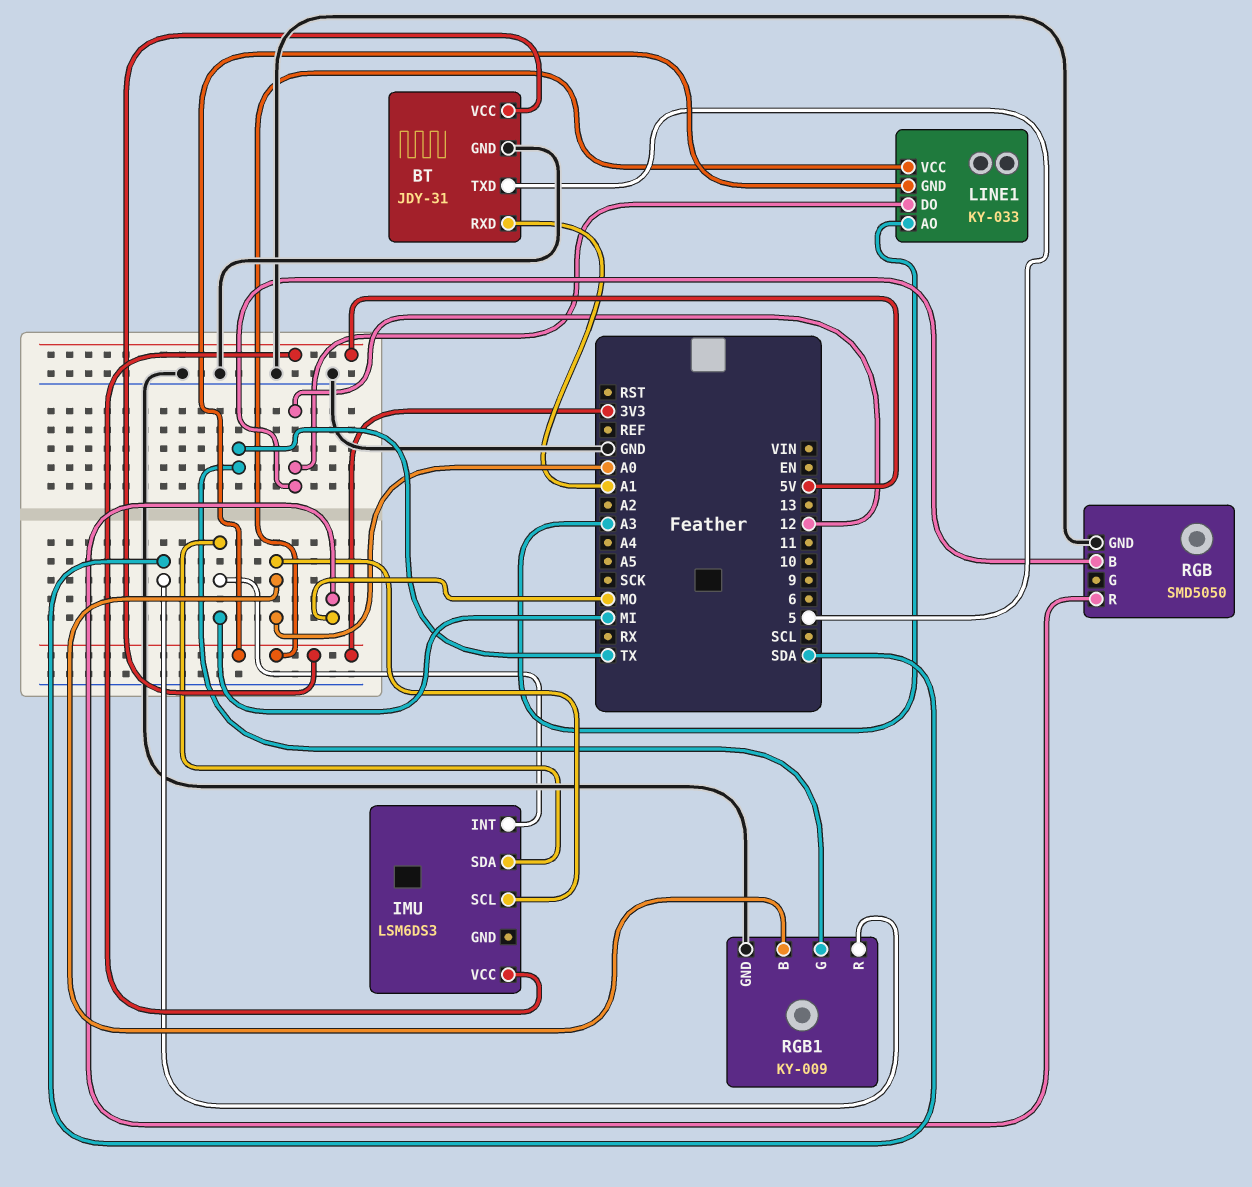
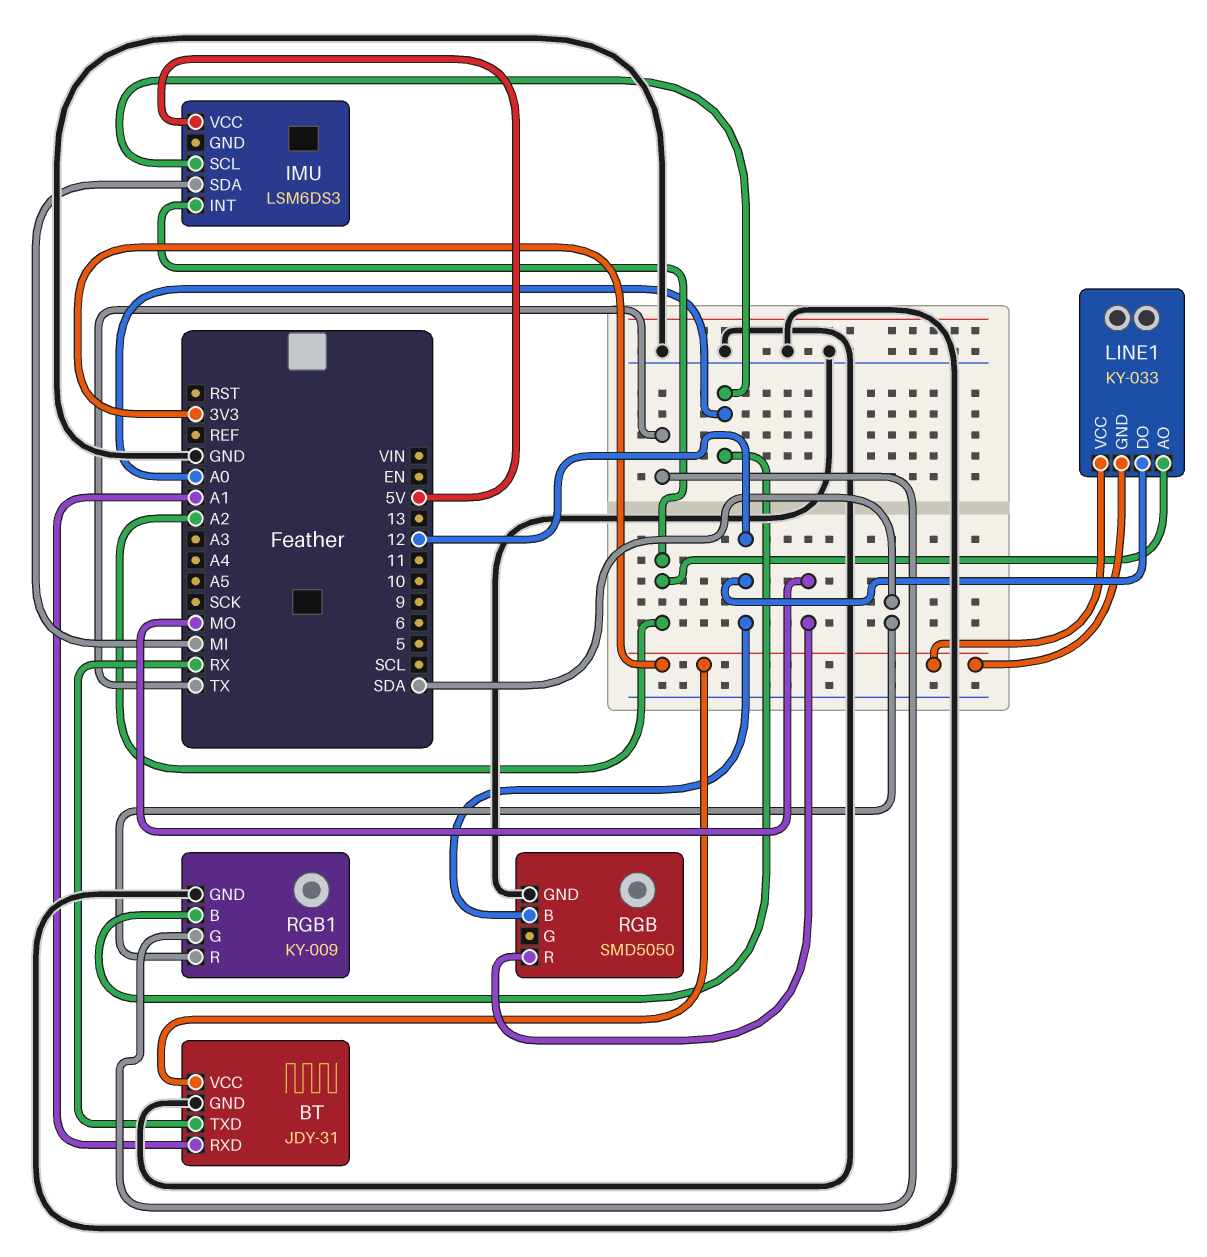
BT pin TXD: 5 -> RX
IMU pin INT: MI -> A2
LINE1 pin AO: A3 -> A2

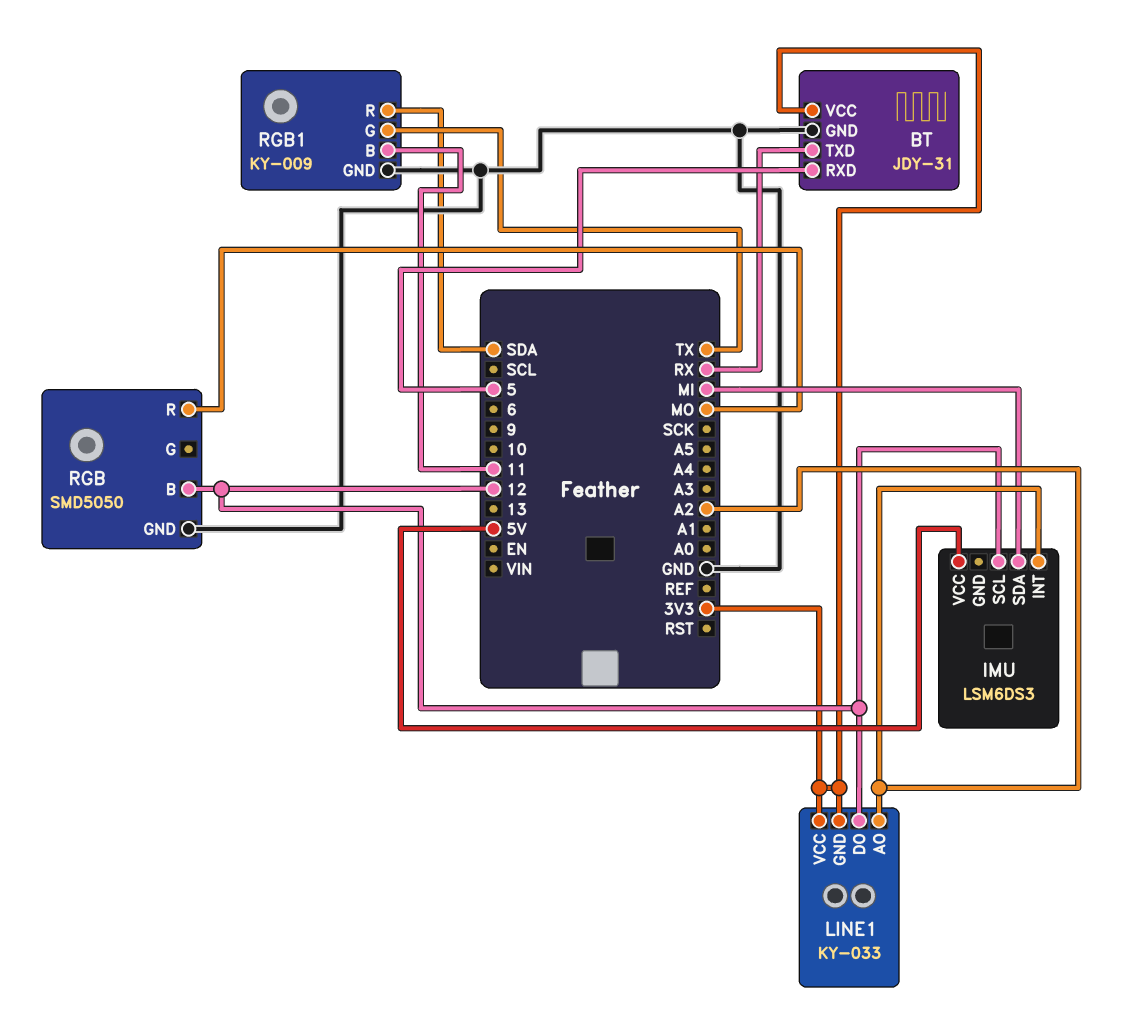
BT pin RXD: A1 -> 5
IMU pin SCL: A0 -> 12
RGB1 pin B: A0 -> 11

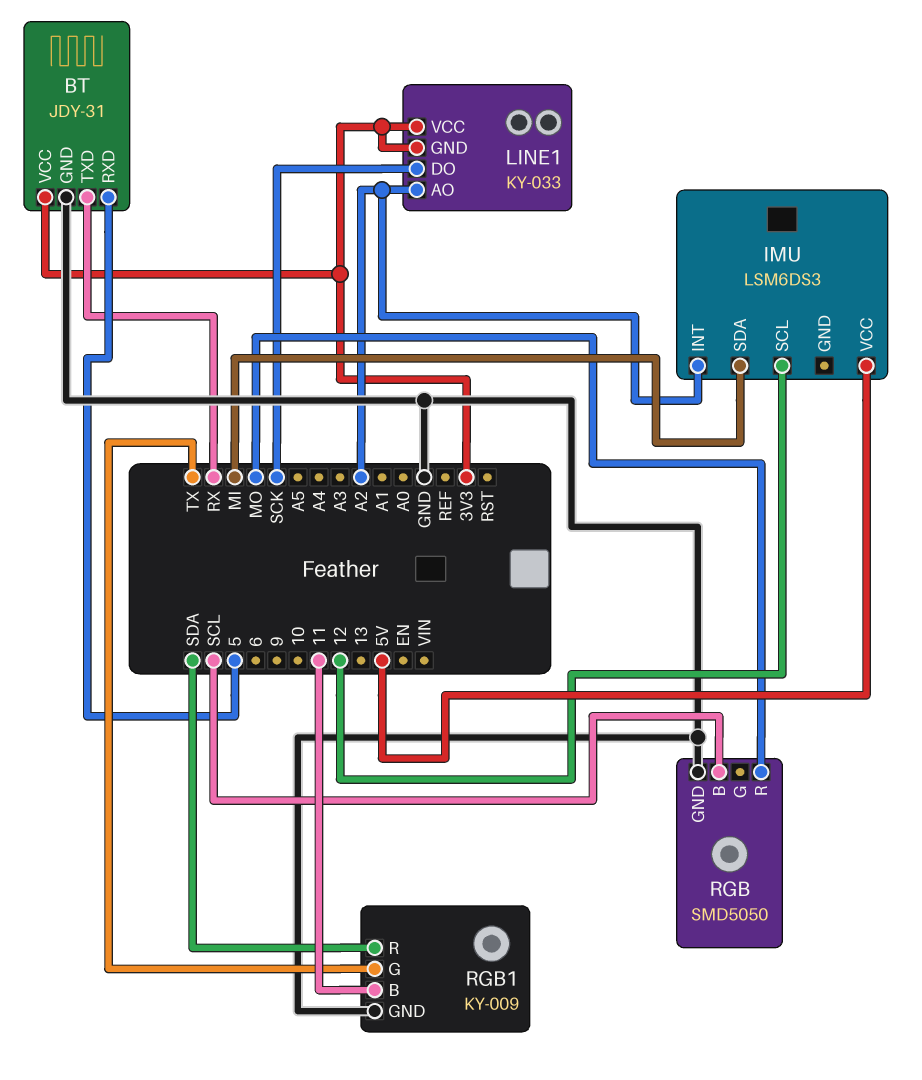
LINE1 pin DO: 12 -> SCK
RGB pin B: 12 -> SCL

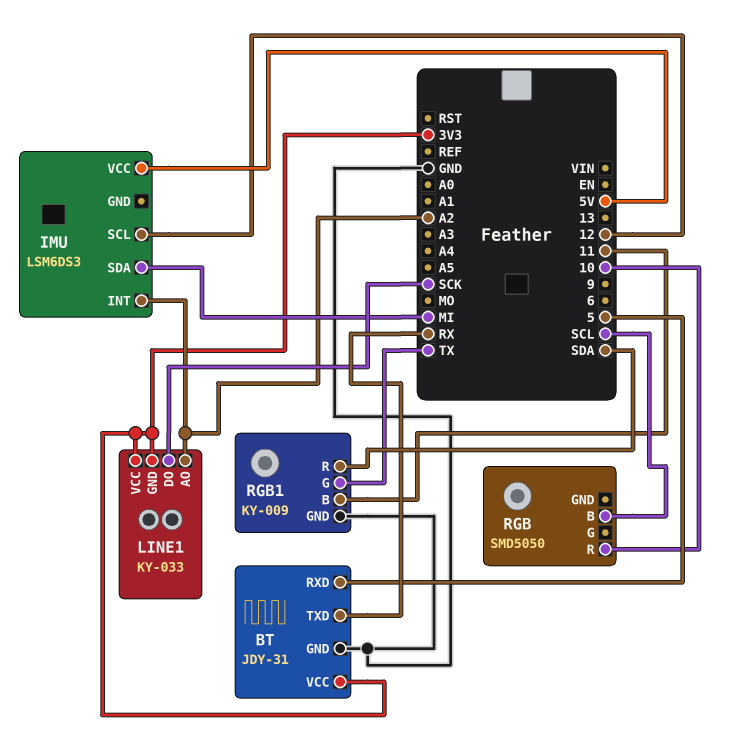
RGB pin GND: GND -> none
RGB pin R: MO -> 10

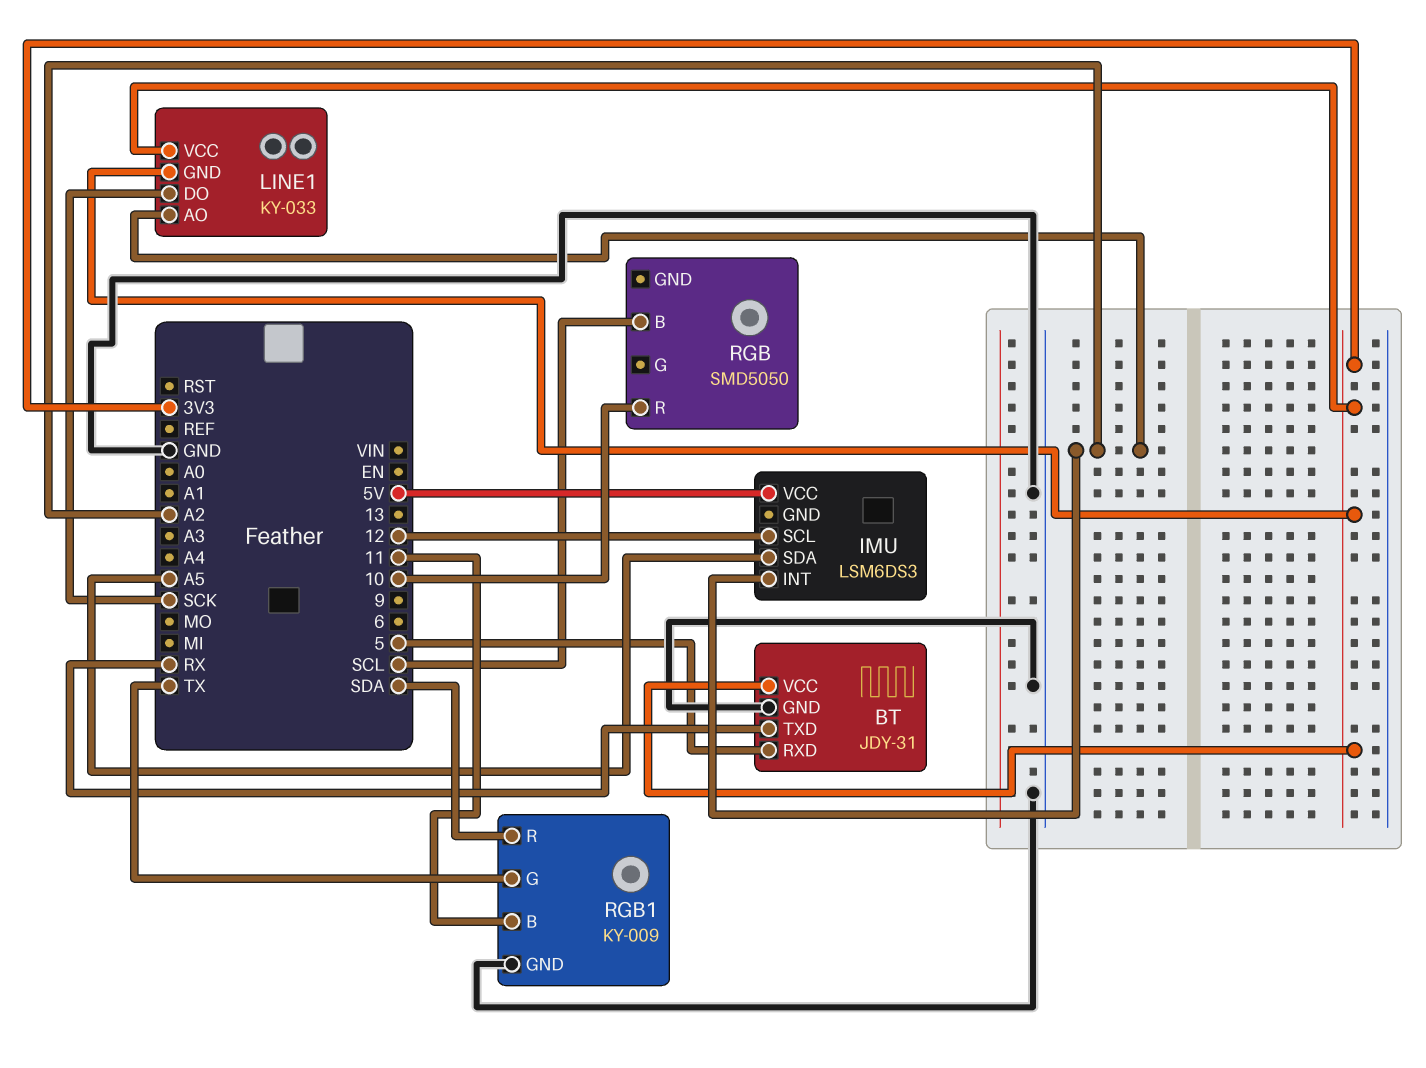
IMU pin SDA: MI -> A5

